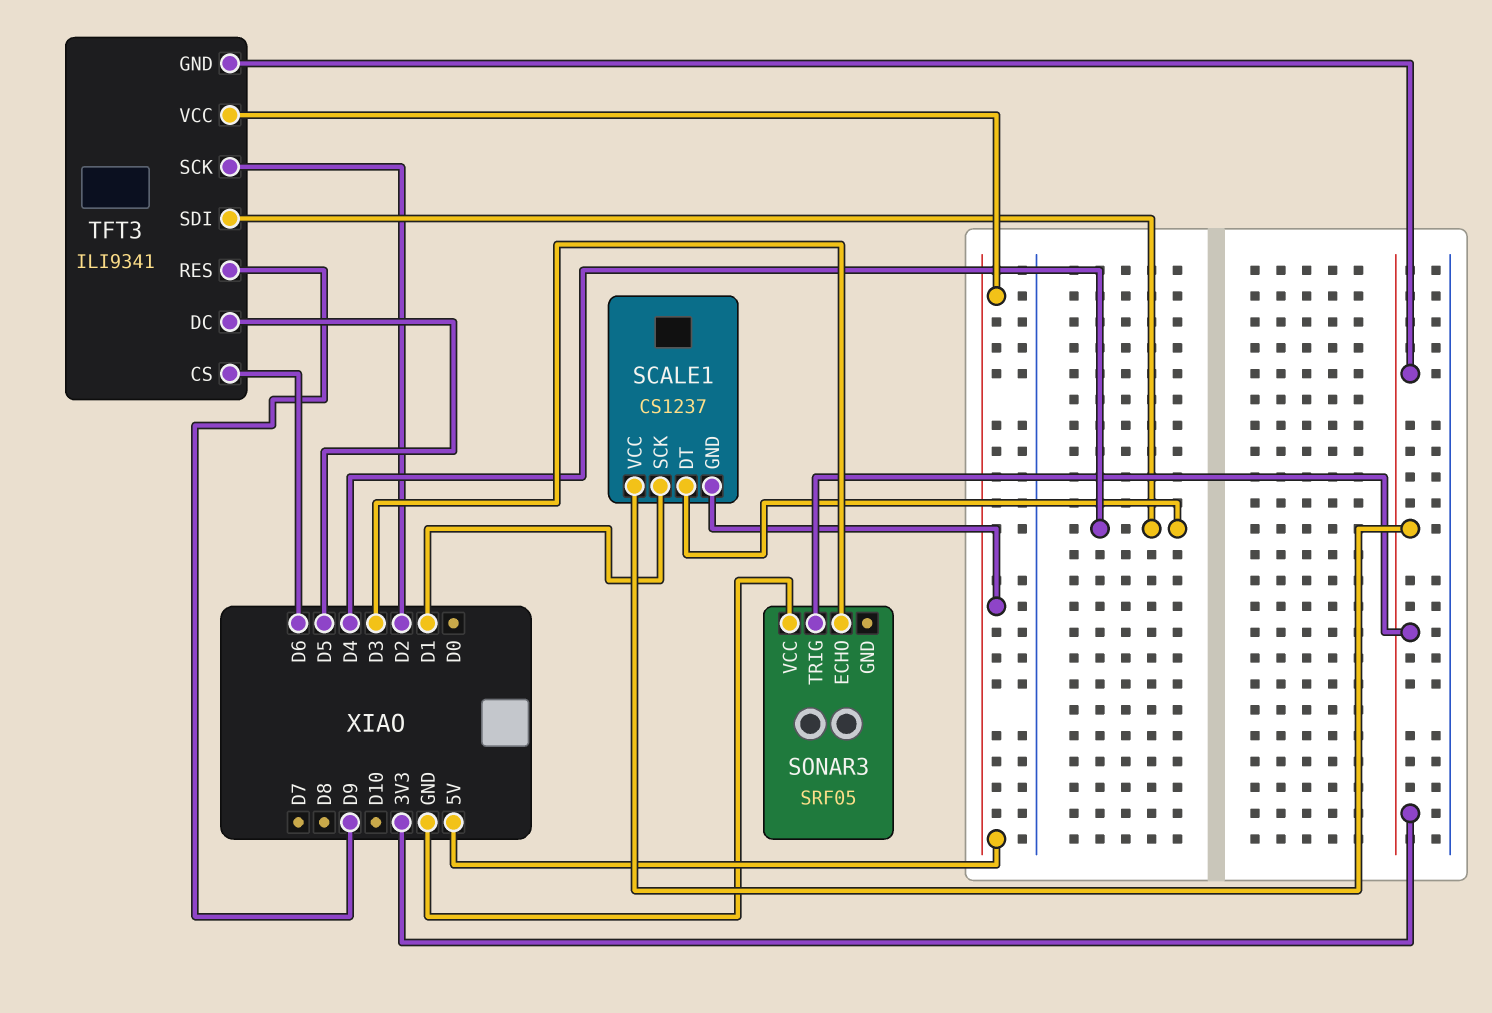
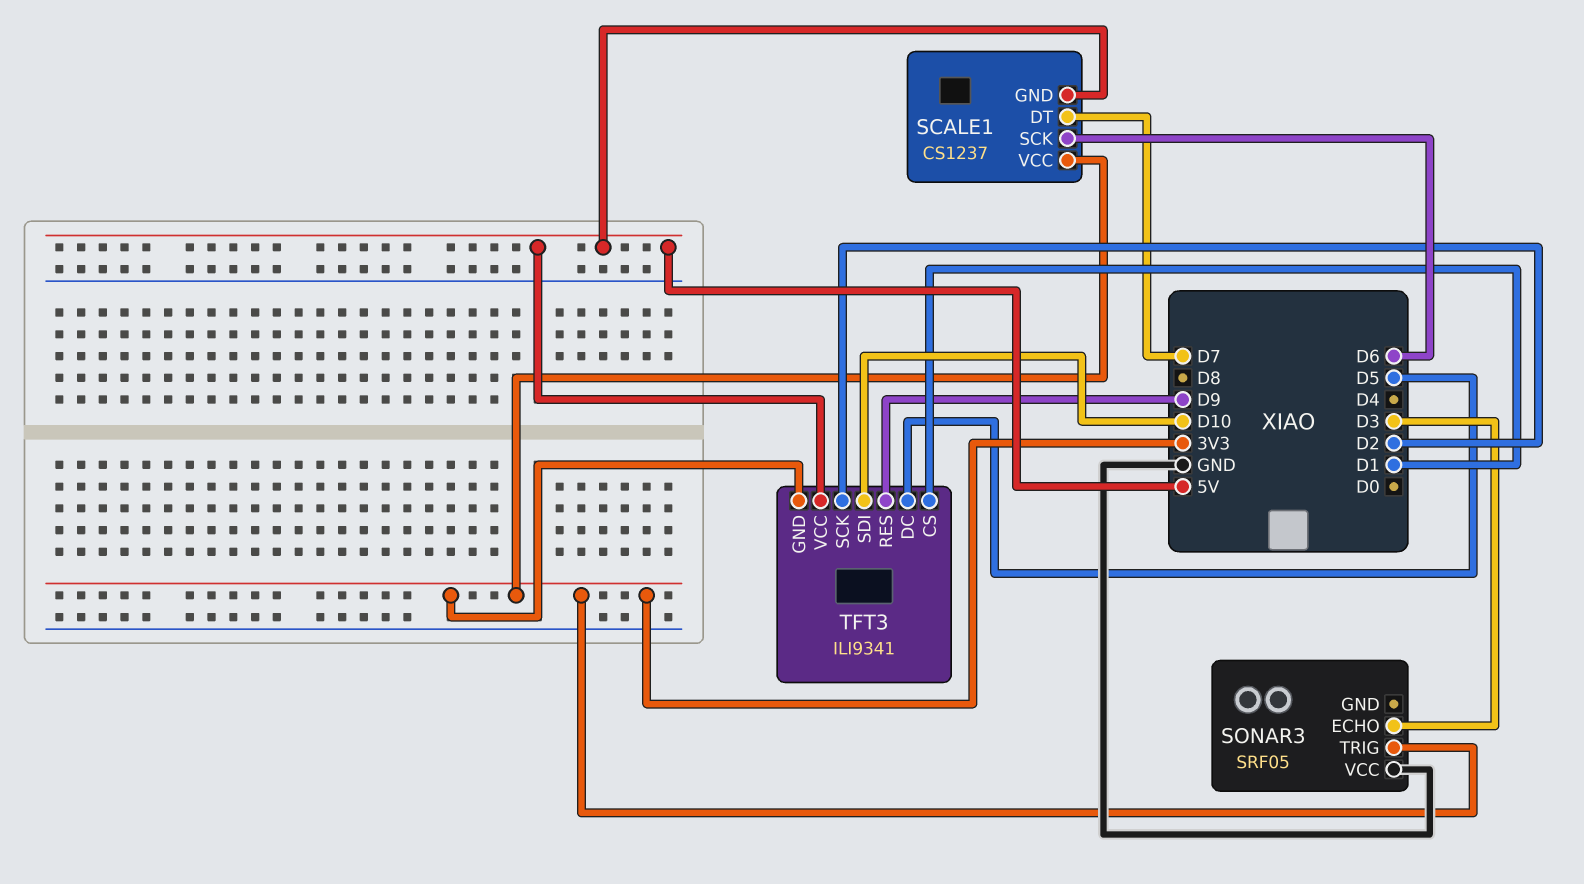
SCALE1 pin DT: D4 -> D7
SCALE1 pin SCK: D1 -> D6
TFT3 pin CS: D6 -> D1
TFT3 pin SDI: D4 -> D10

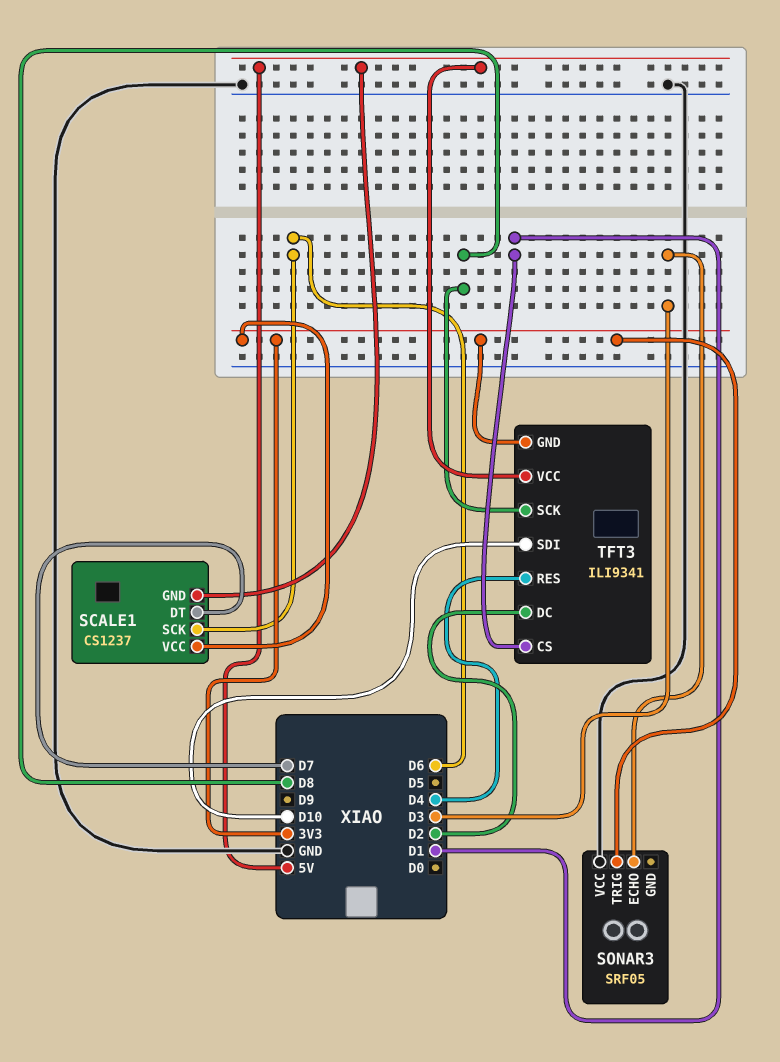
TFT3 pin DC: D5 -> D2
TFT3 pin RES: D9 -> D4
TFT3 pin SCK: D2 -> D8

